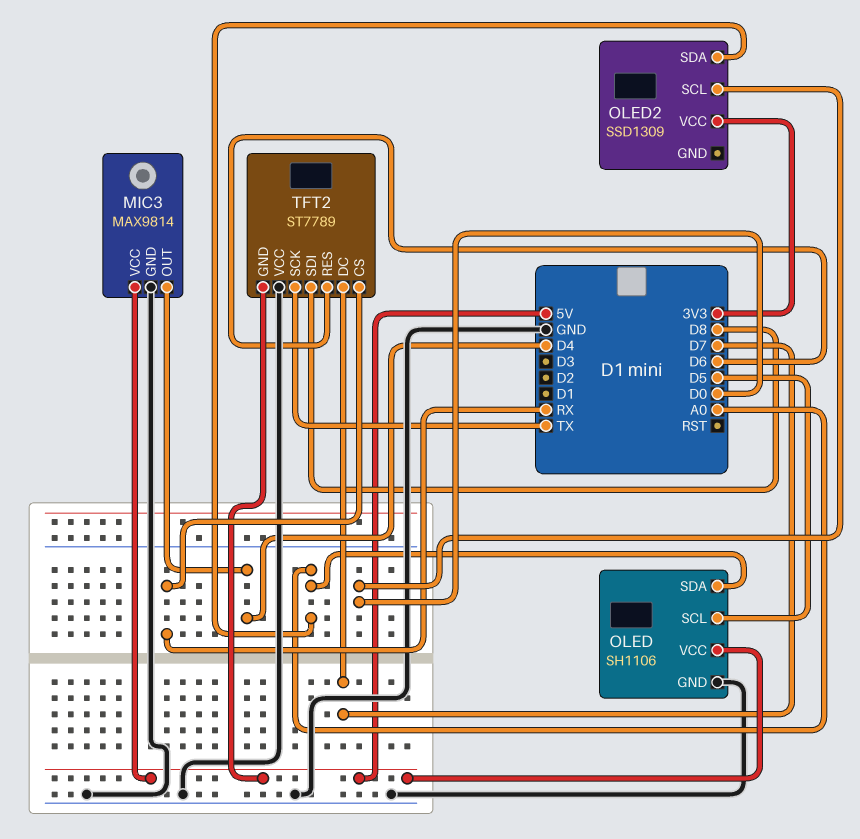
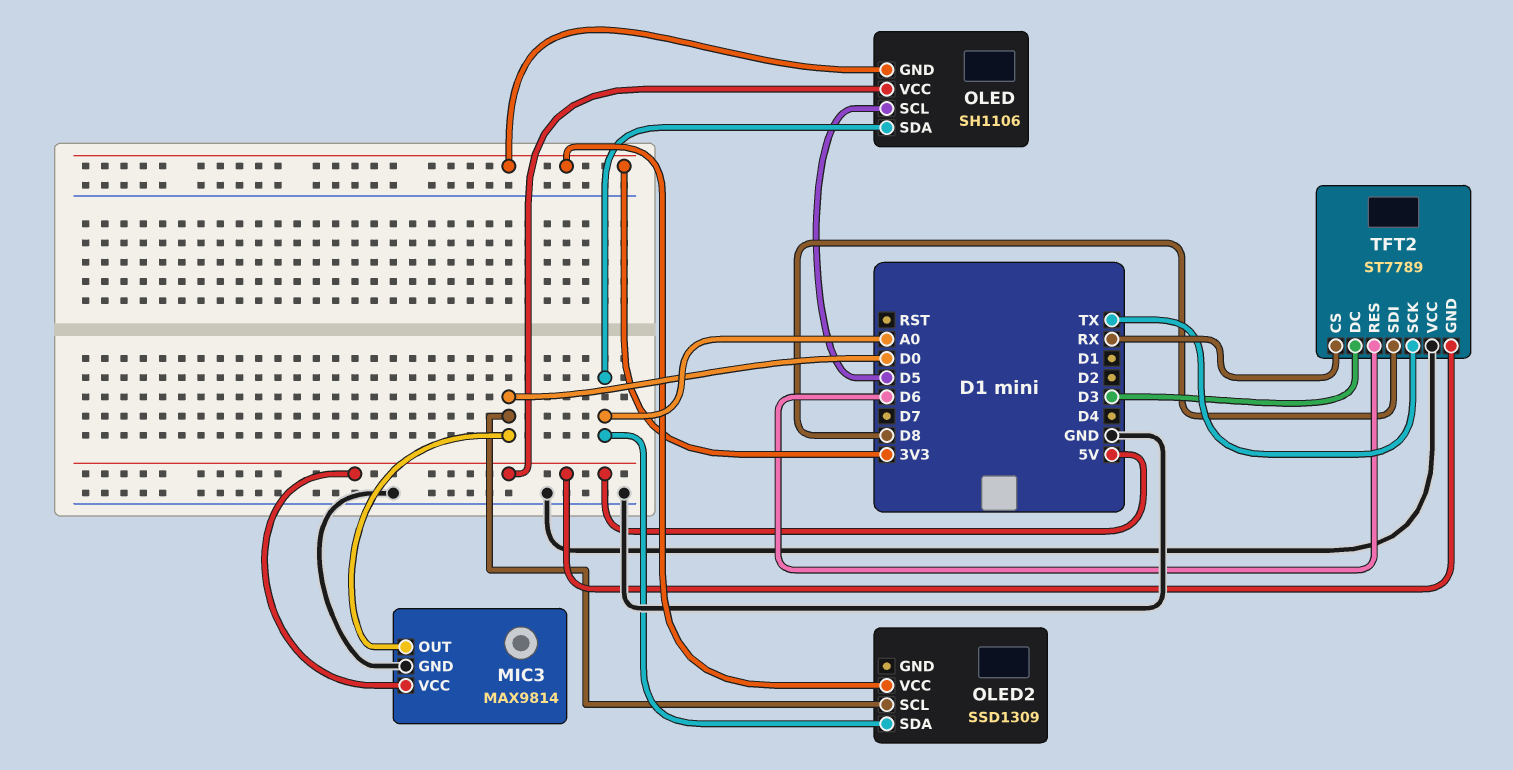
MIC3 pin OUT: D4 -> D0
OLED pin GND: GND -> 3V3
TFT2 pin DC: D7 -> D3

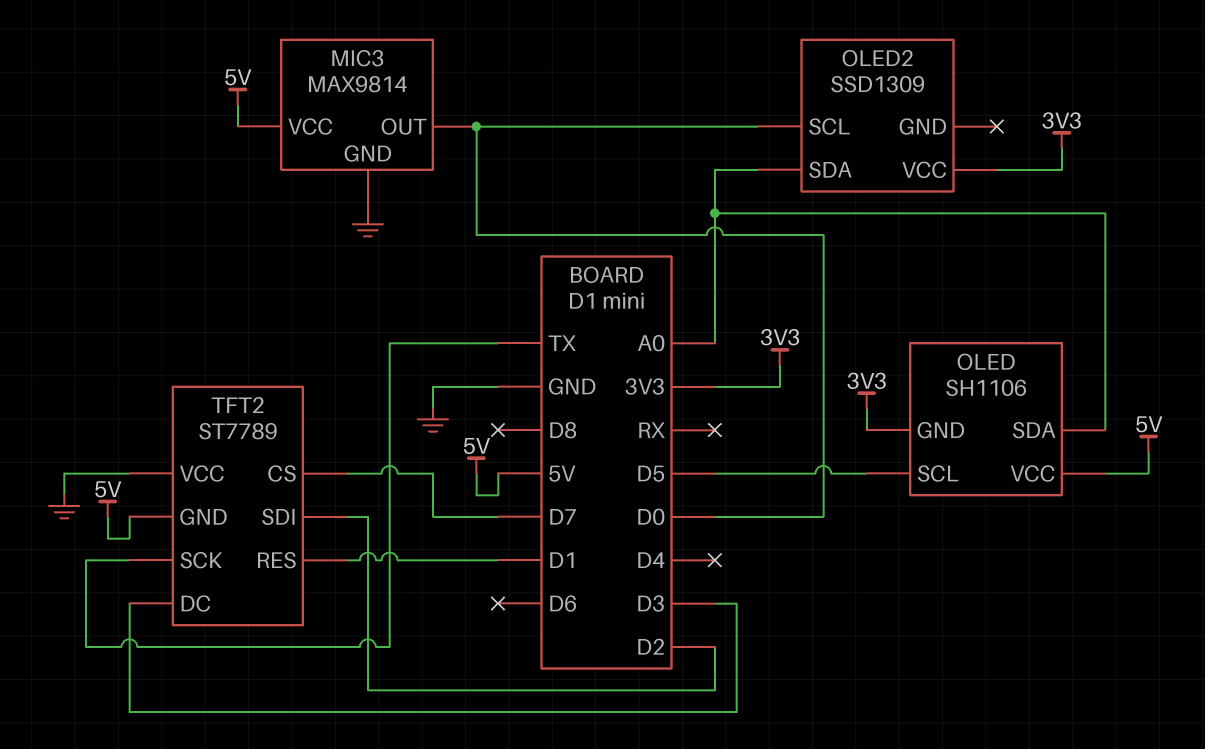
TFT2 pin CS: RX -> D7
TFT2 pin RES: D6 -> D1
TFT2 pin SDI: D8 -> D2

